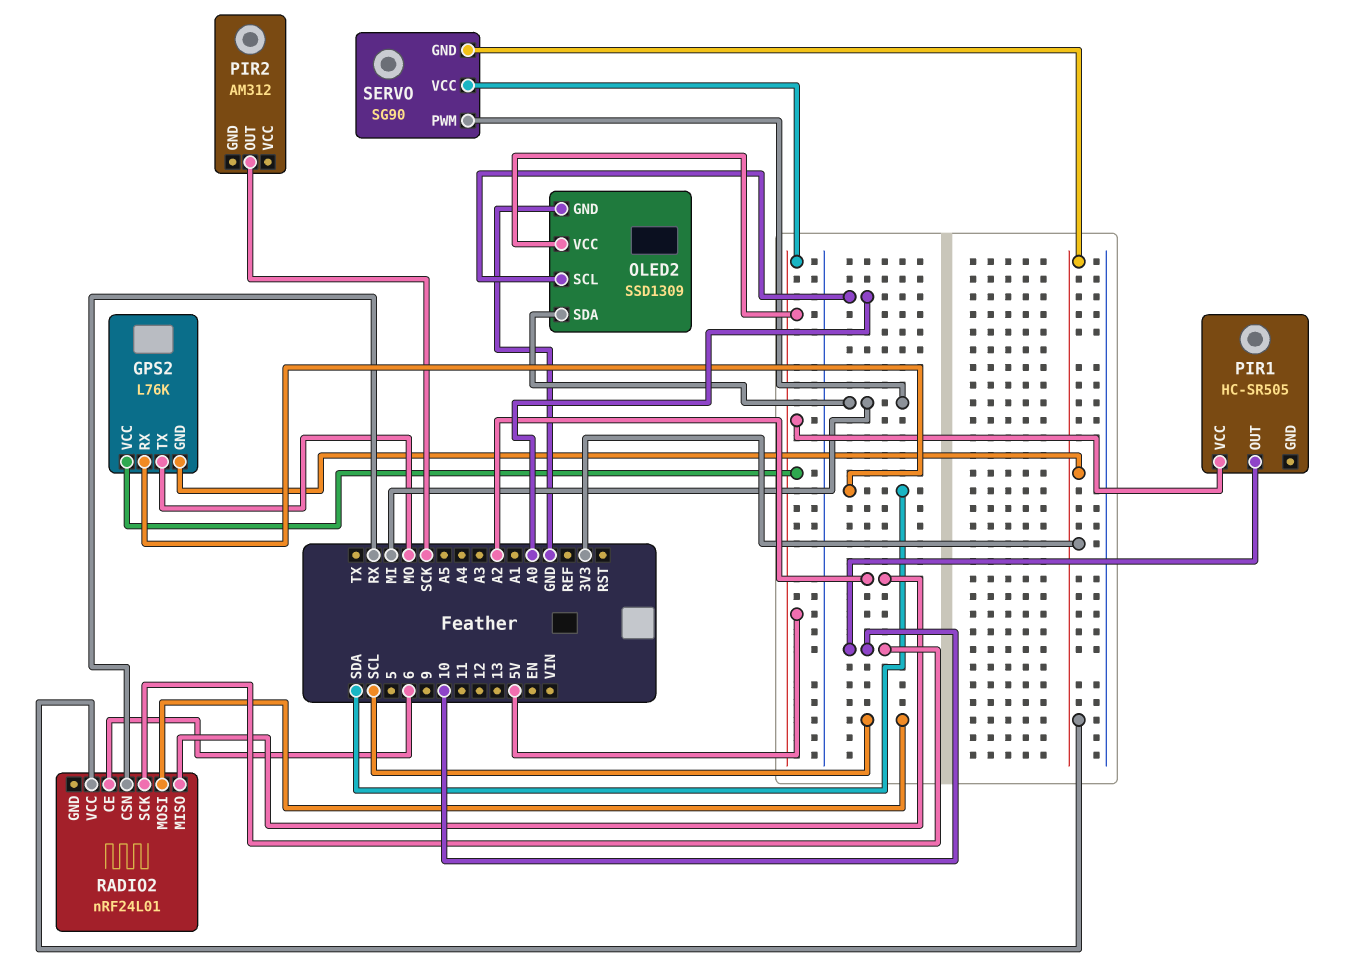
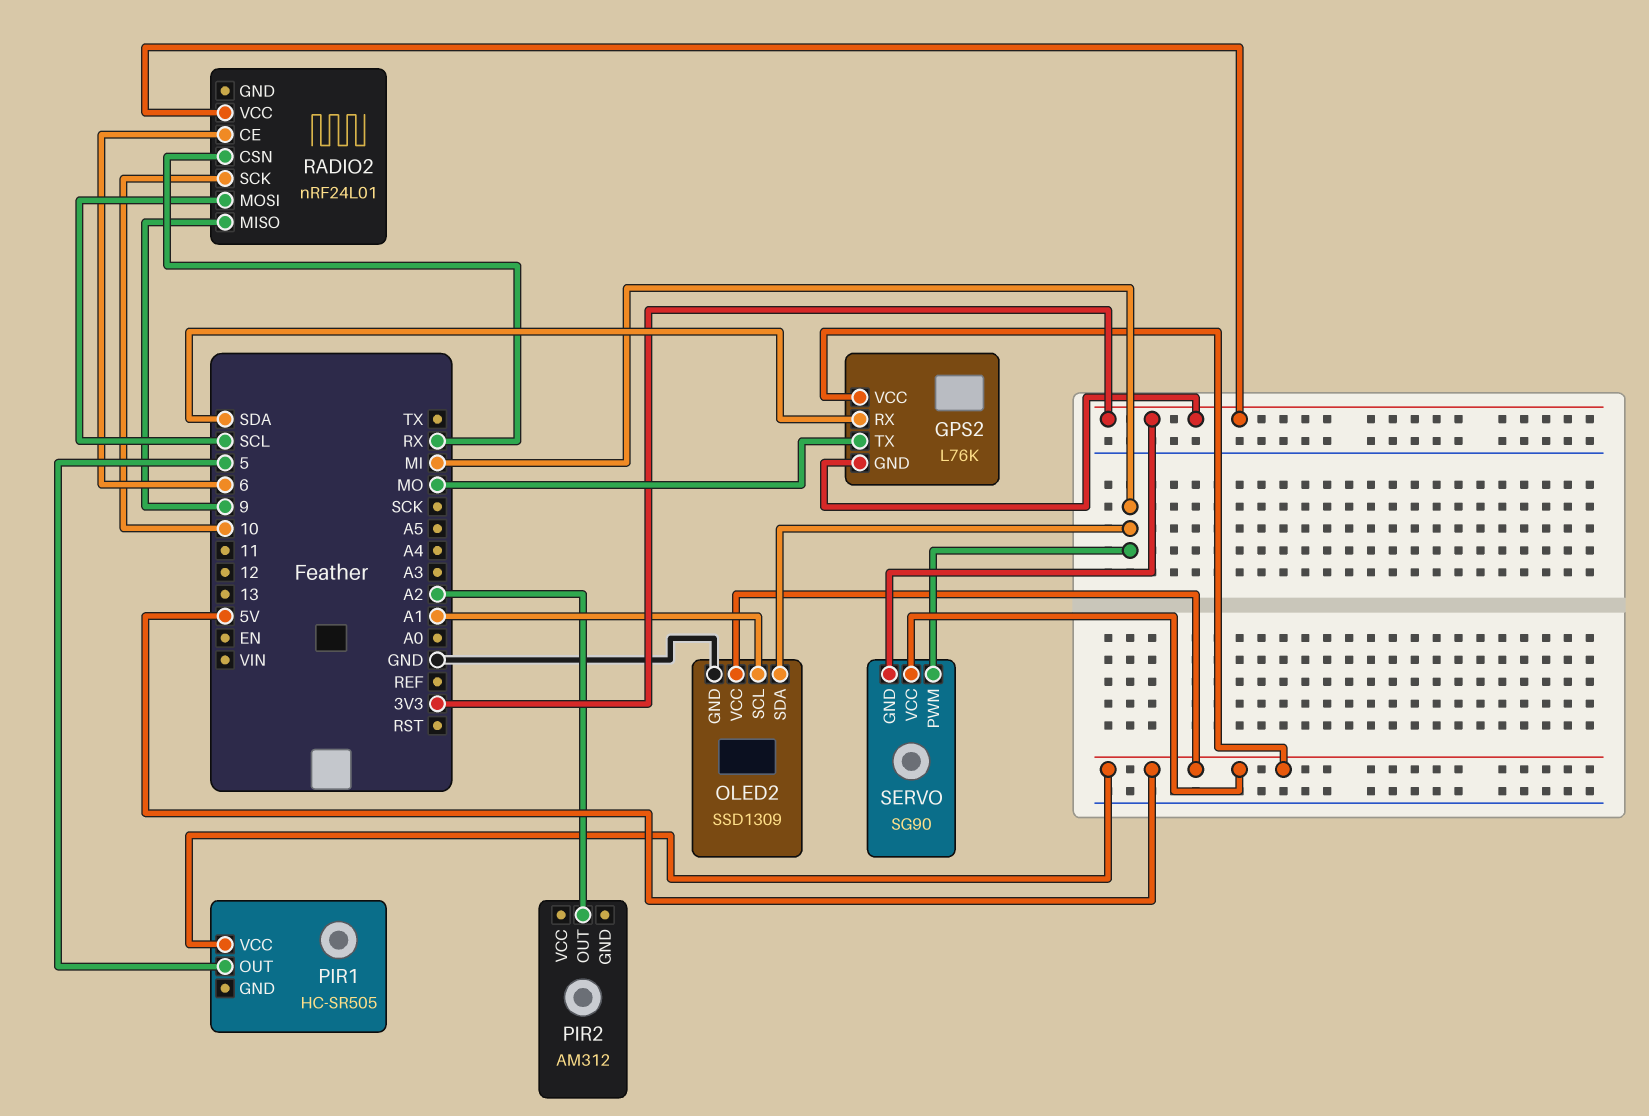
OLED2 pin SCL: A0 -> A1
PIR1 pin OUT: 10 -> 5
PIR2 pin OUT: SCK -> A2
RADIO2 pin MISO: A2 -> 9

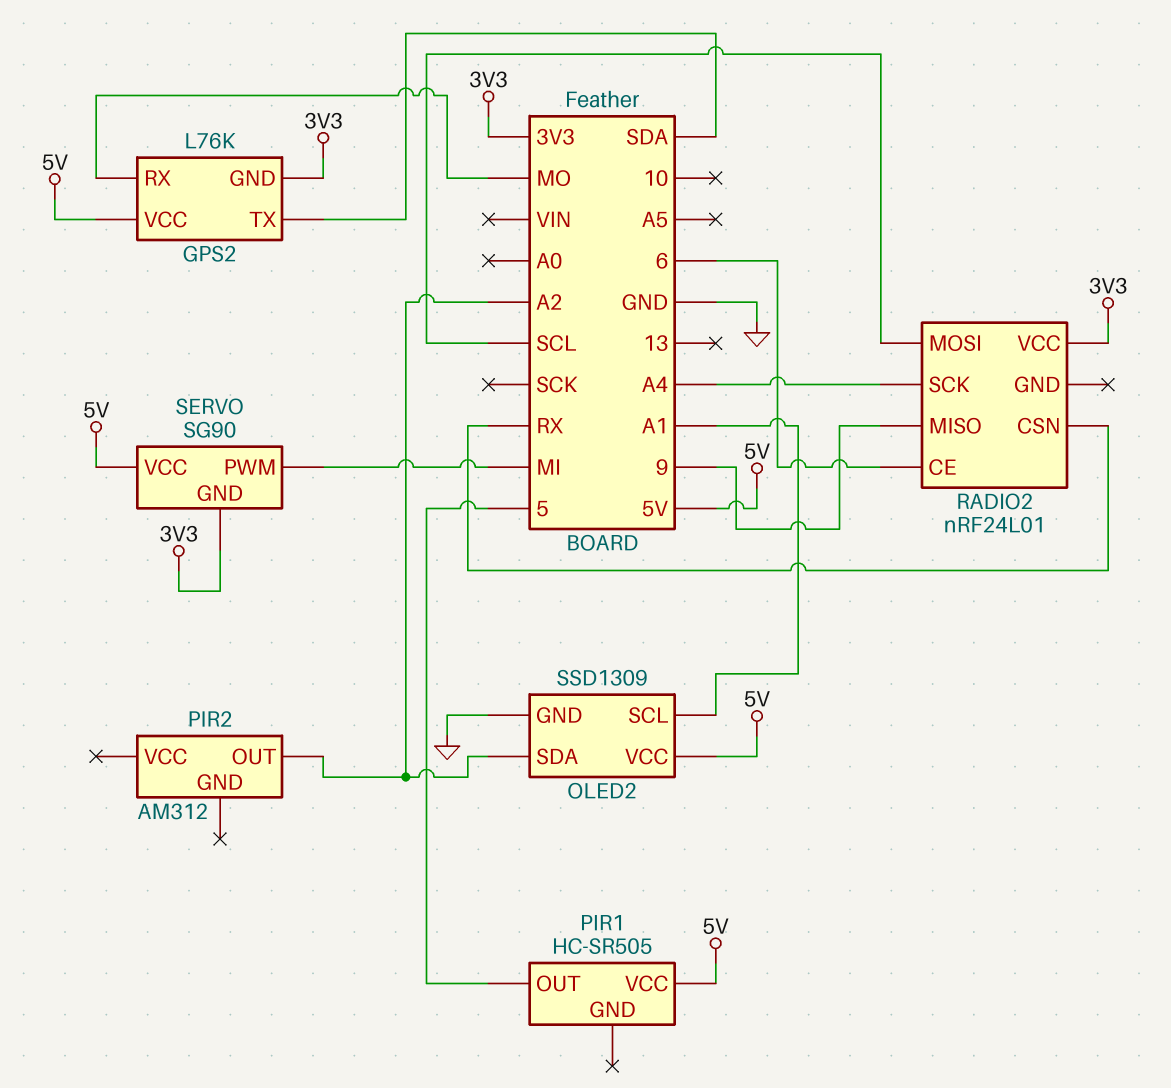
GPS2 pin RX: SDA -> MO
GPS2 pin TX: MO -> SDA
OLED2 pin SDA: MI -> A2
RADIO2 pin SCK: 10 -> A4

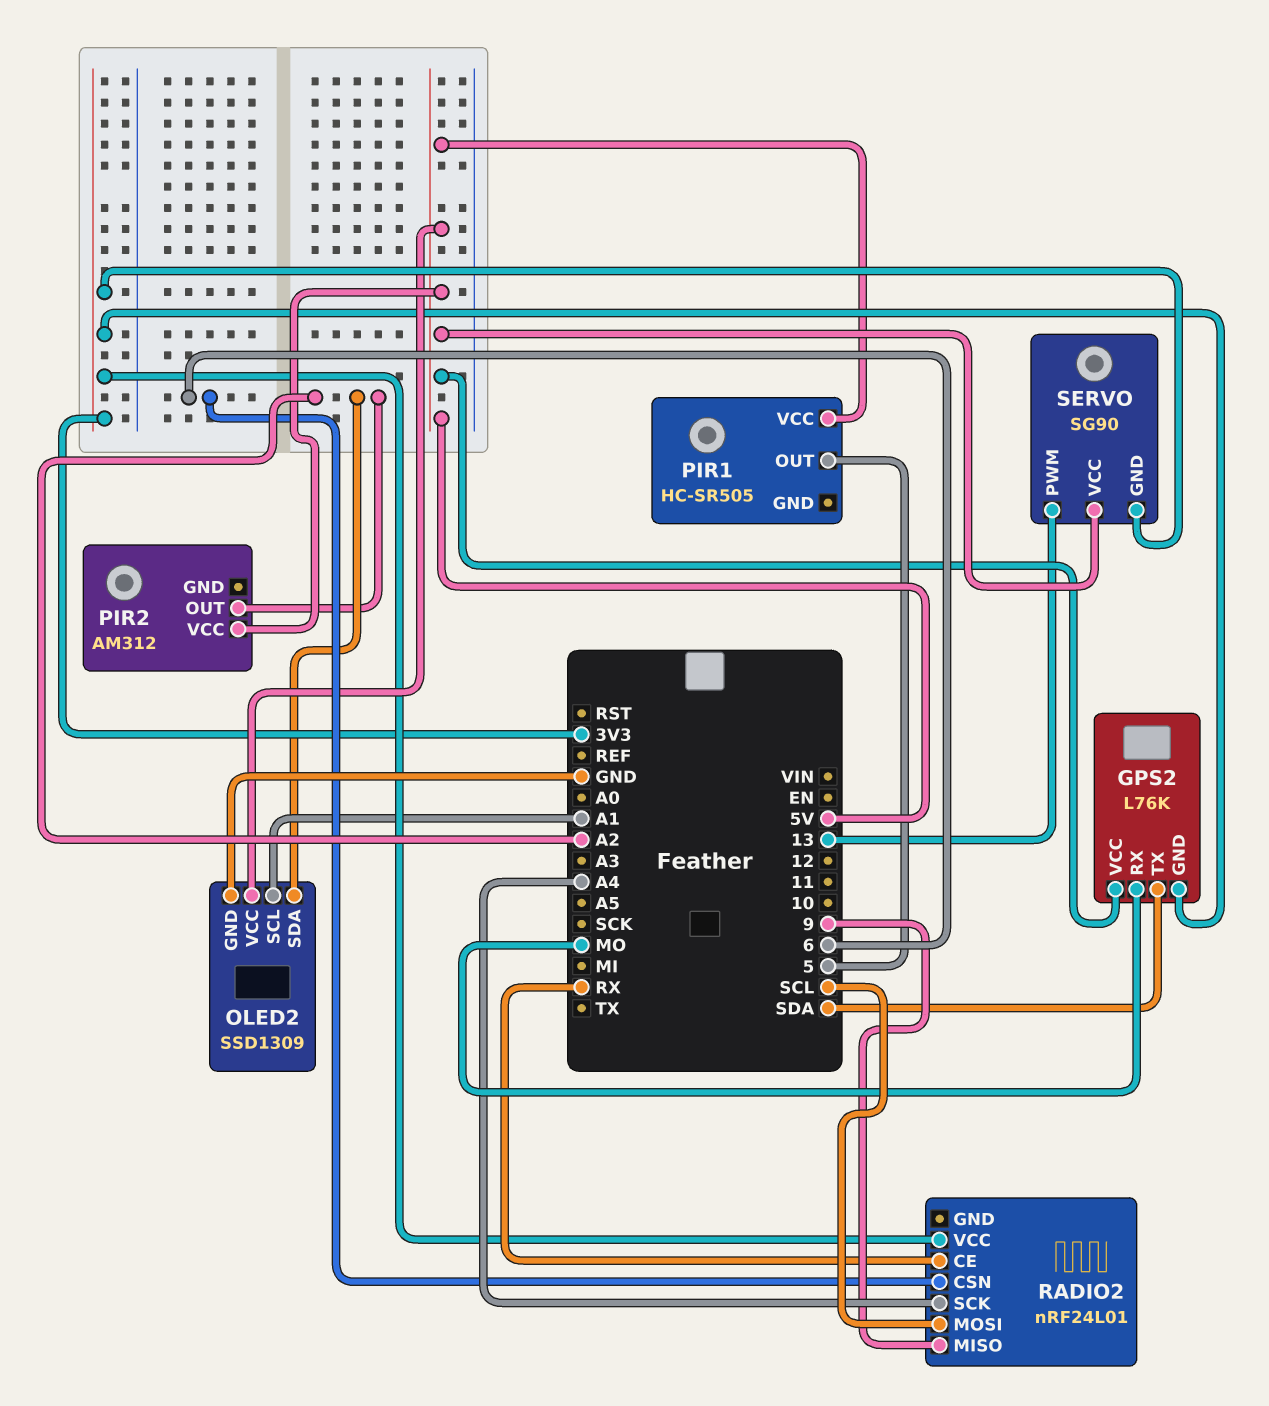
PIR2 pin VCC: none -> 5V
RADIO2 pin CE: 6 -> RX
RADIO2 pin CSN: RX -> 6
SERVO pin PWM: MI -> 13

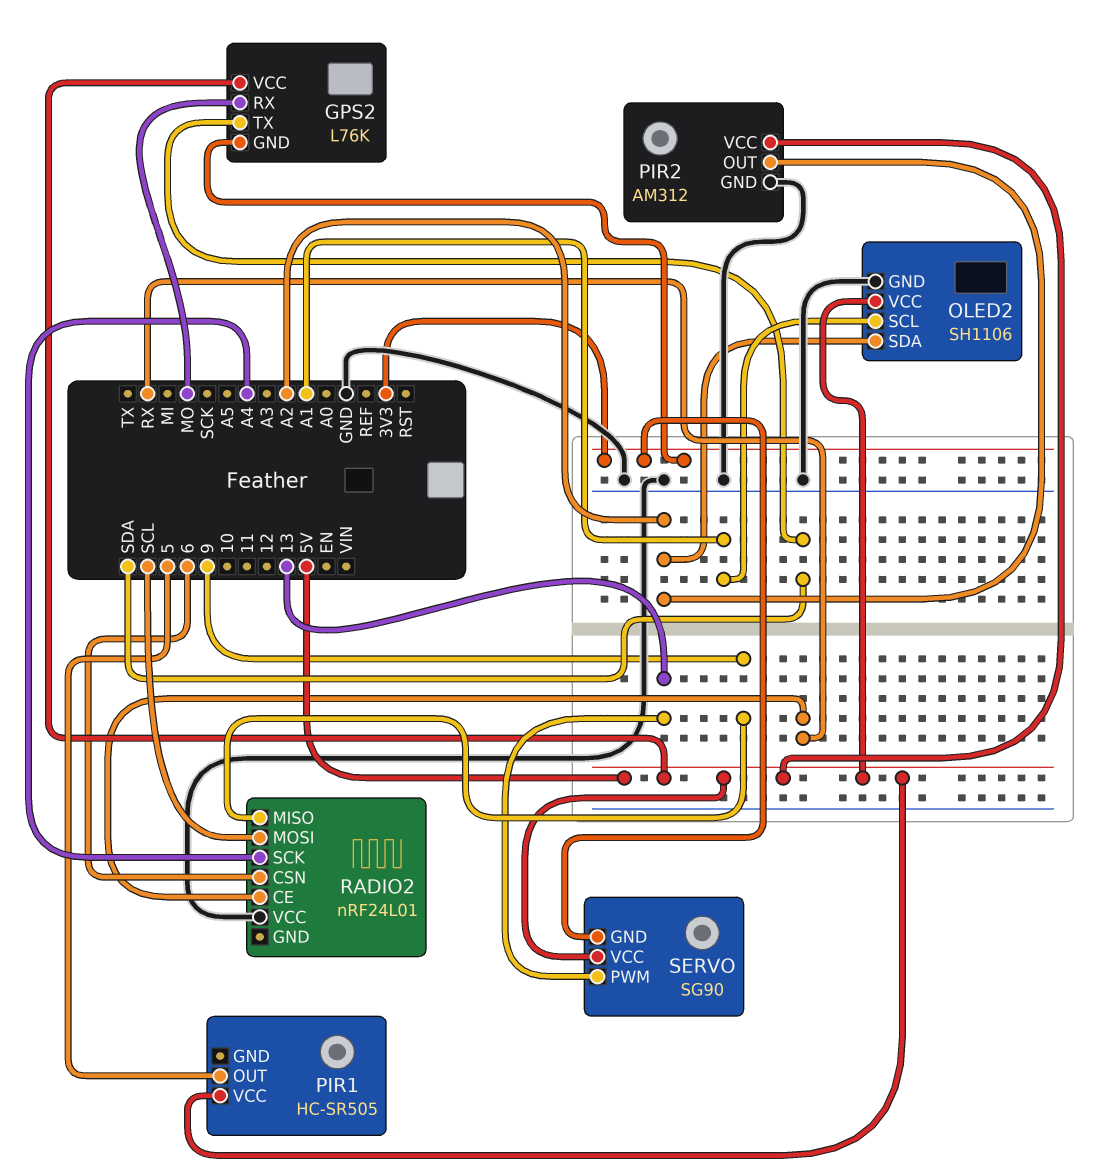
OLED2: SSD1309 -> SH1106
PIR2 pin GND: none -> GND
RADIO2 pin VCC: 3V3 -> GND

